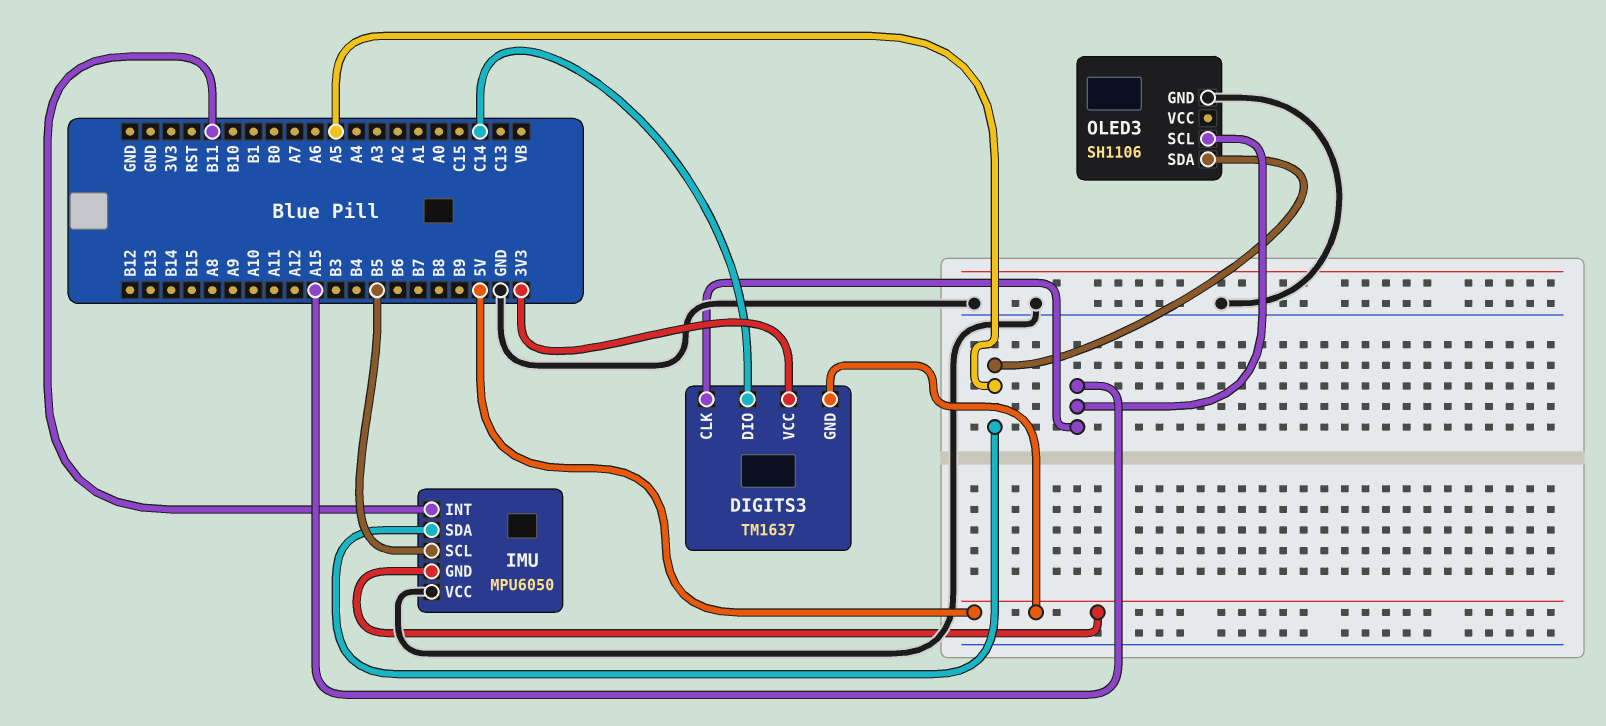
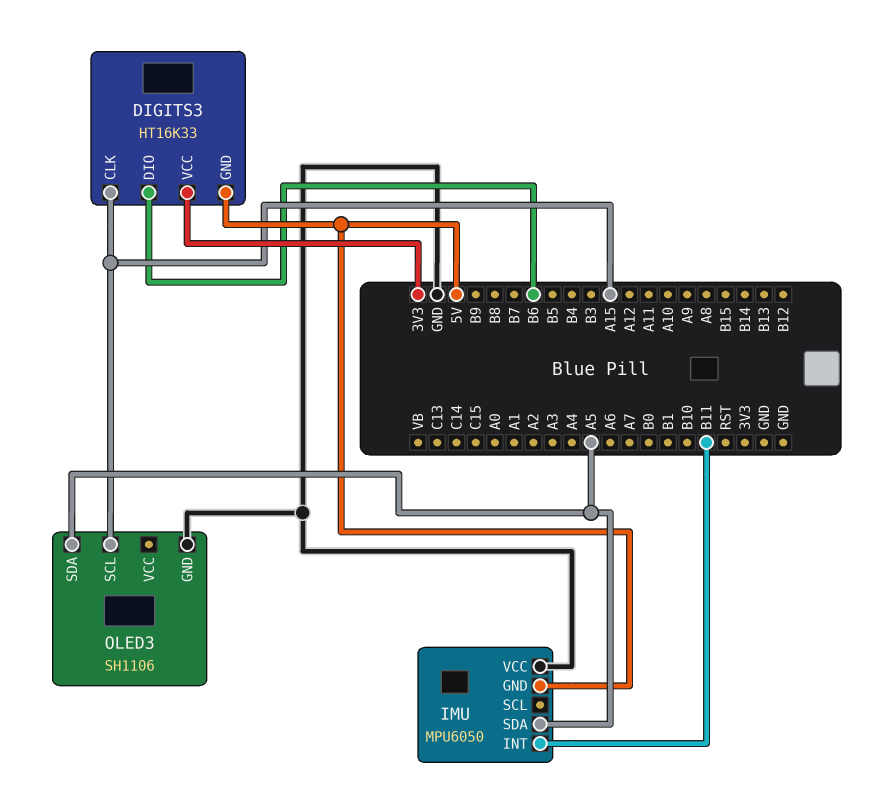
DIGITS3: TM1637 -> HT16K33
DIGITS3 pin DIO: C14 -> B6
IMU pin SCL: B5 -> none

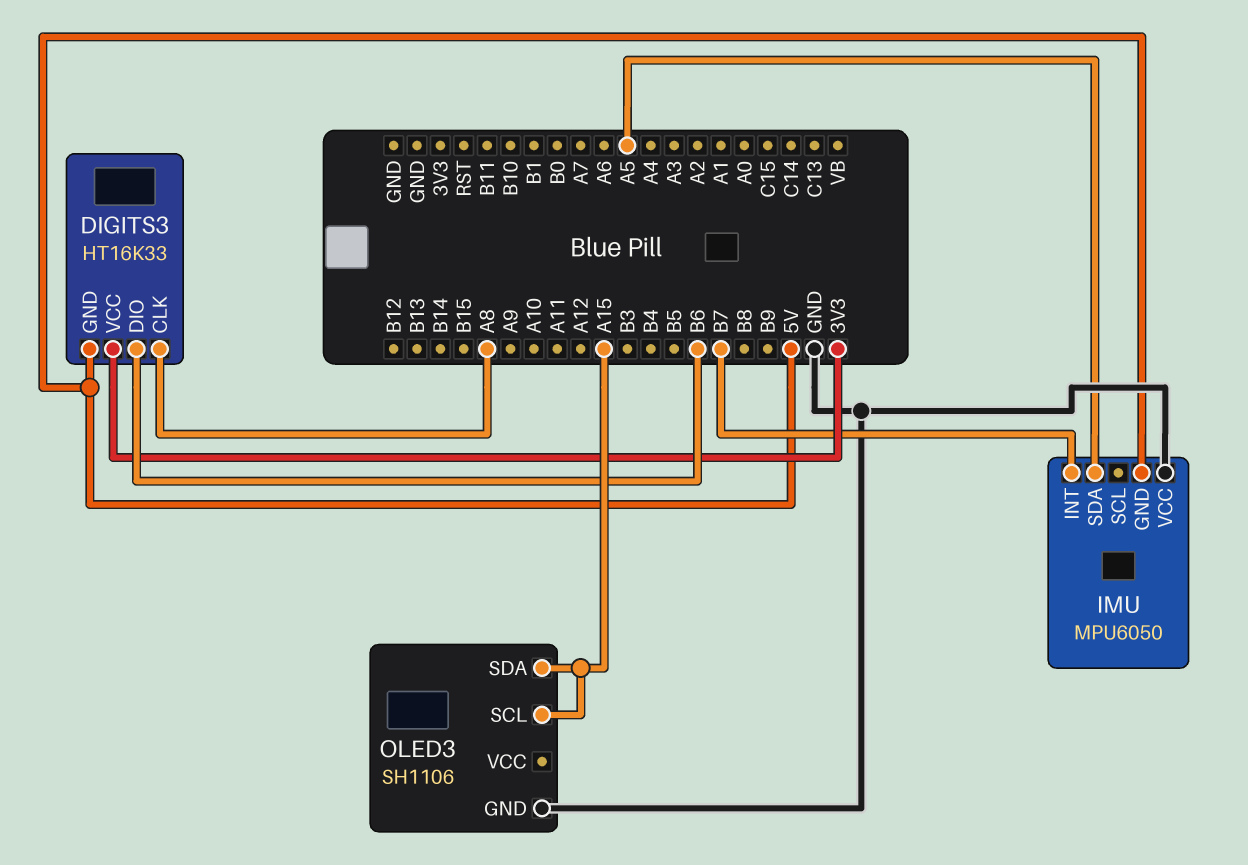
DIGITS3 pin CLK: A15 -> A8
IMU pin INT: B11 -> B7
OLED3 pin SDA: A5 -> A15

